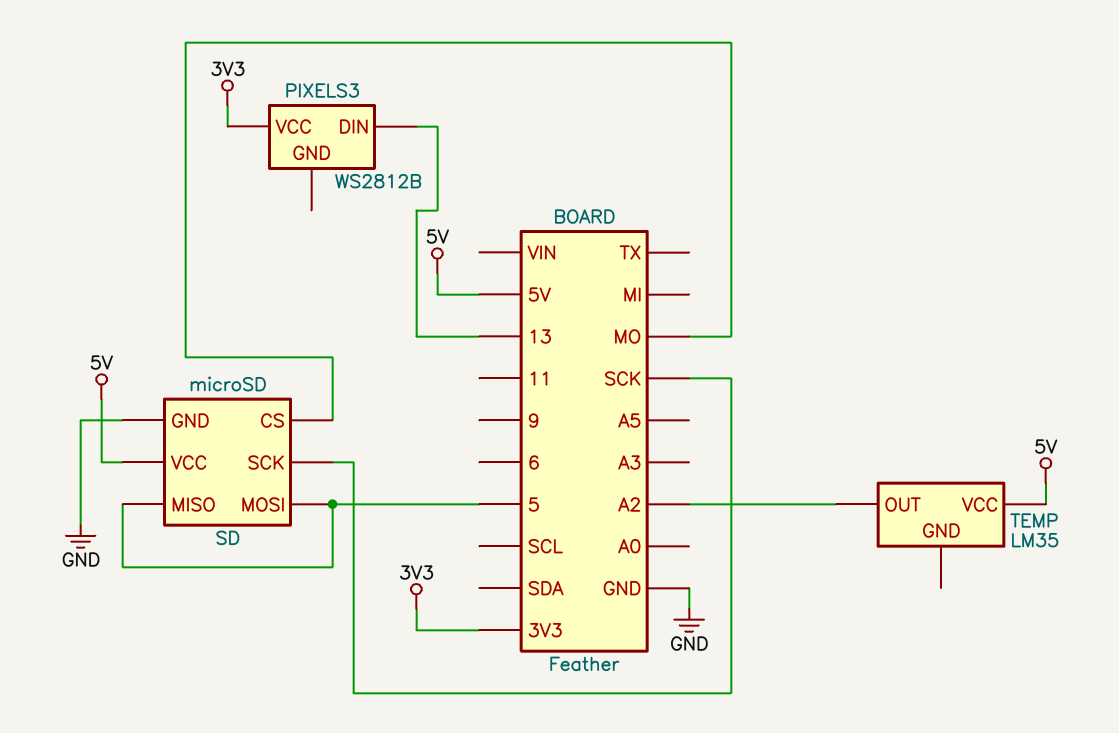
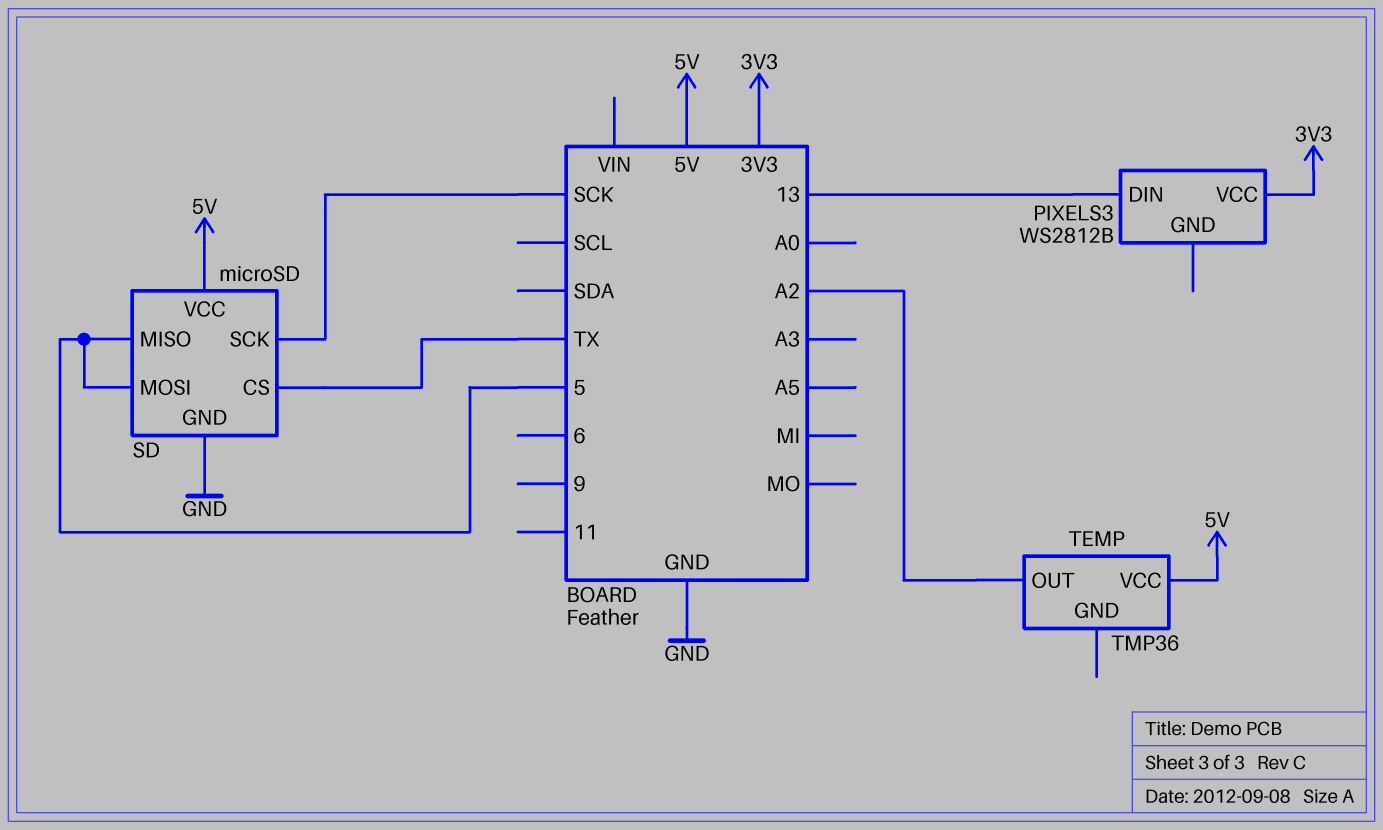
SD pin CS: MO -> TX
TEMP: LM35 -> TMP36

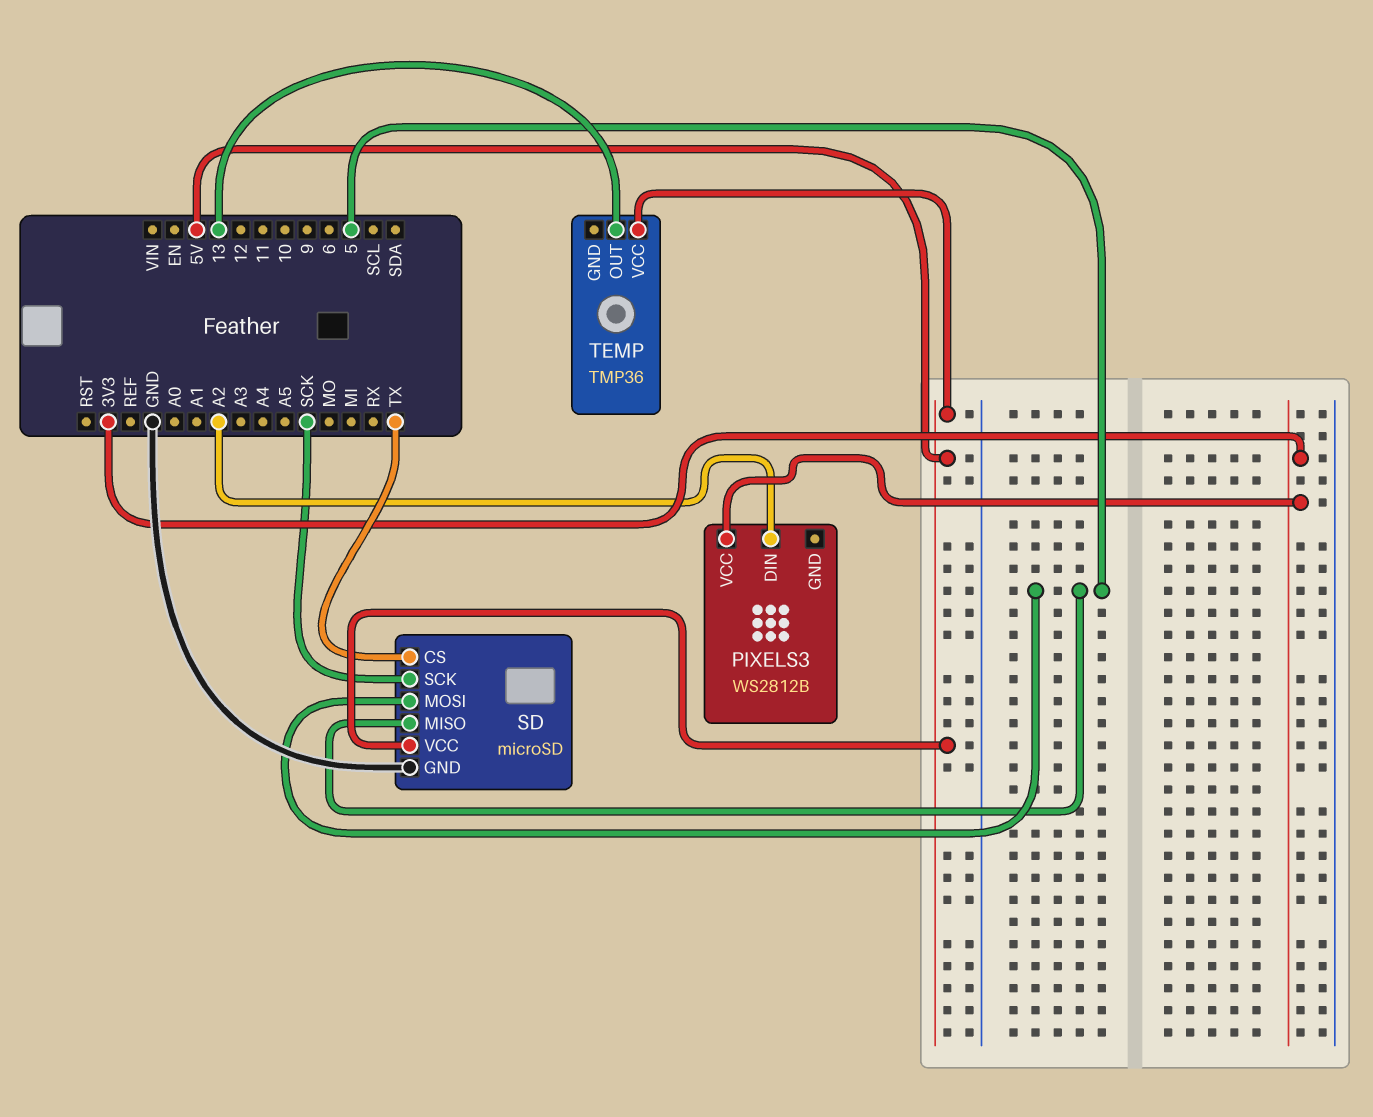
PIXELS3 pin DIN: 13 -> A2
TEMP pin OUT: A2 -> 13

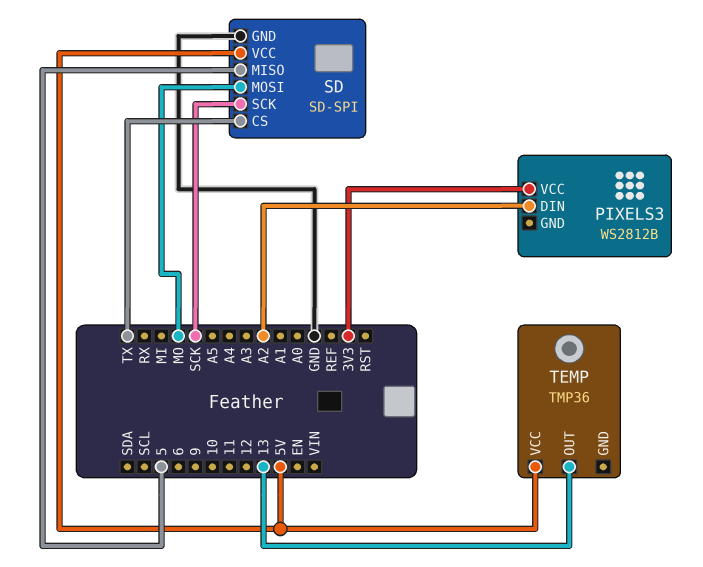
SD: microSD -> SD-SPI
SD pin MOSI: 5 -> MO

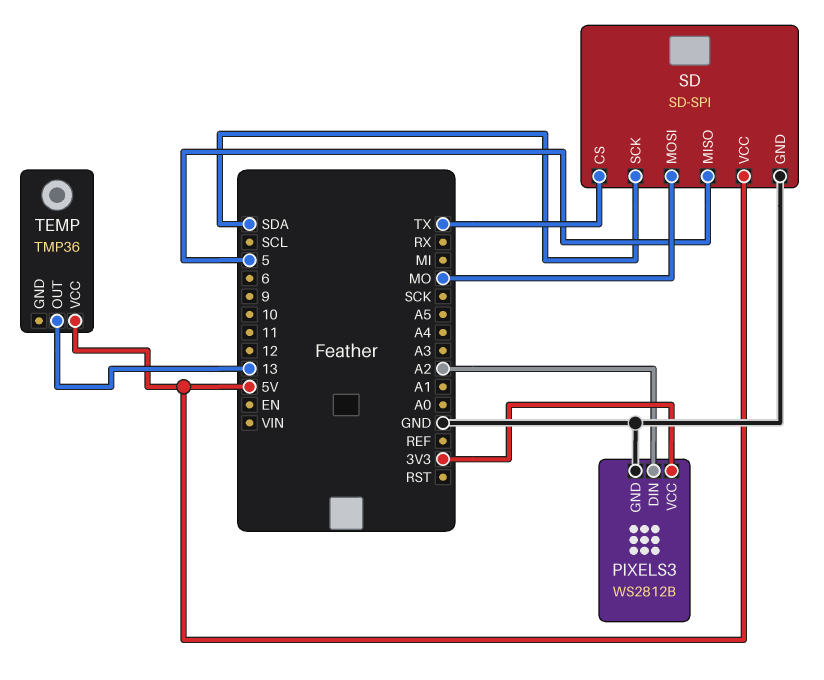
PIXELS3 pin GND: none -> GND
SD pin SCK: SCK -> SDA

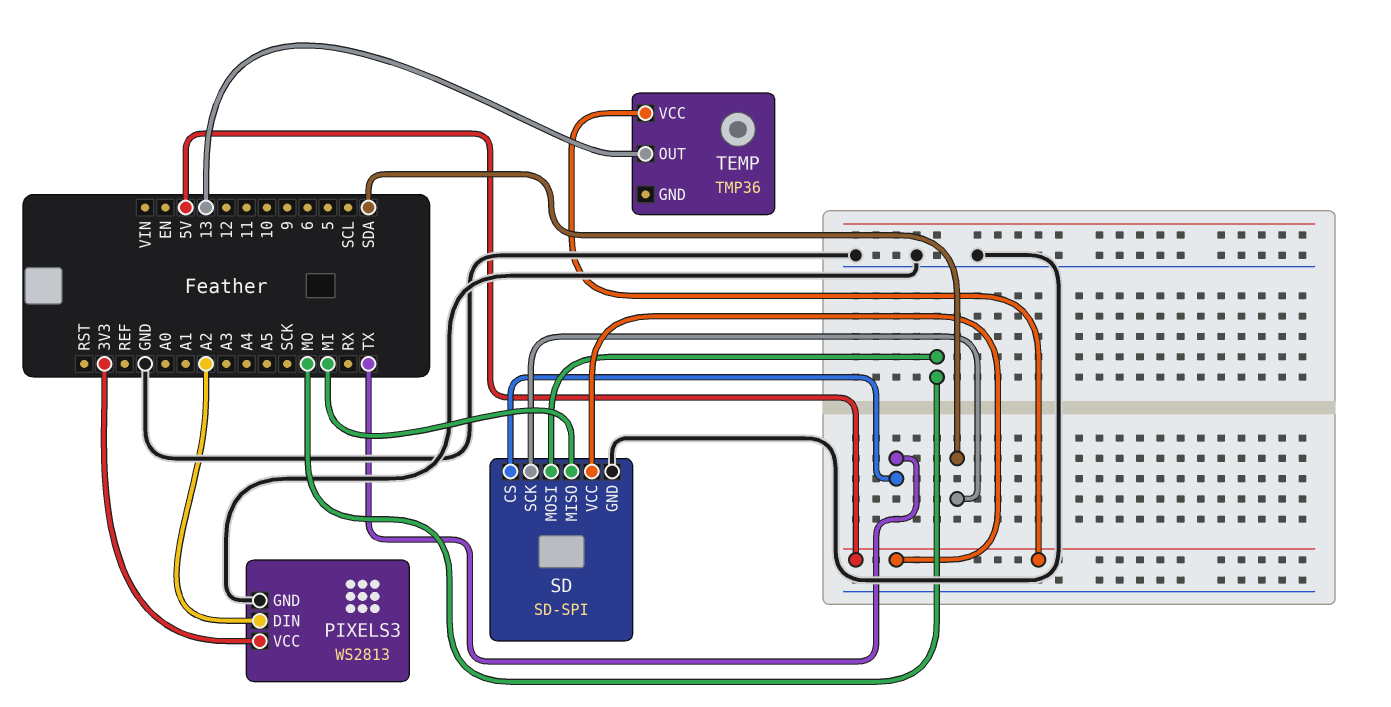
PIXELS3: WS2812B -> WS2813
SD pin MISO: 5 -> MI

